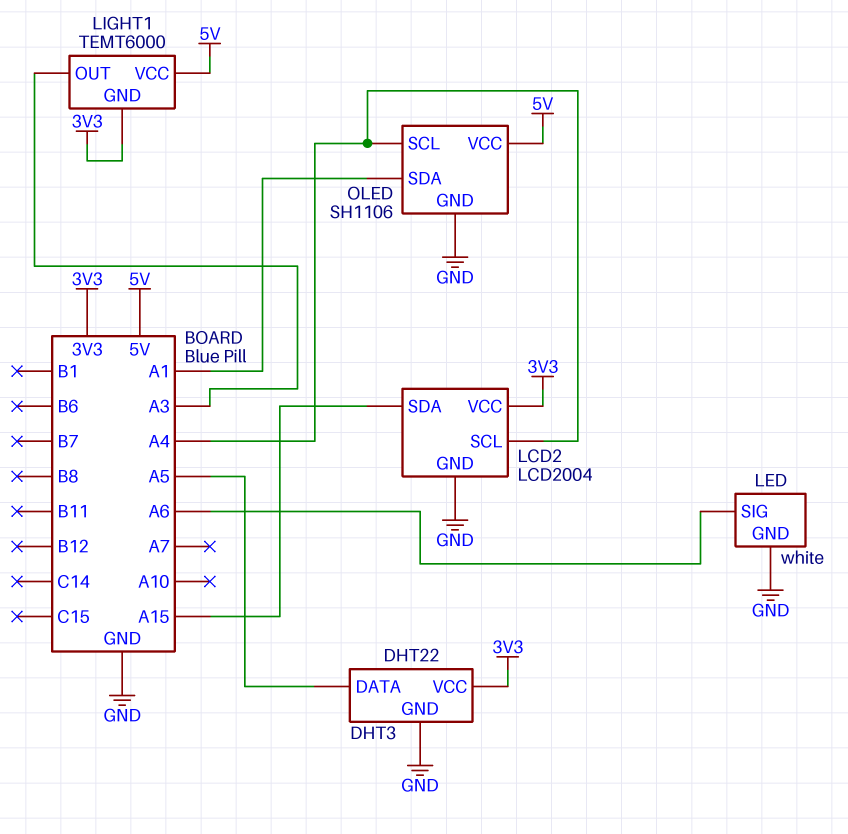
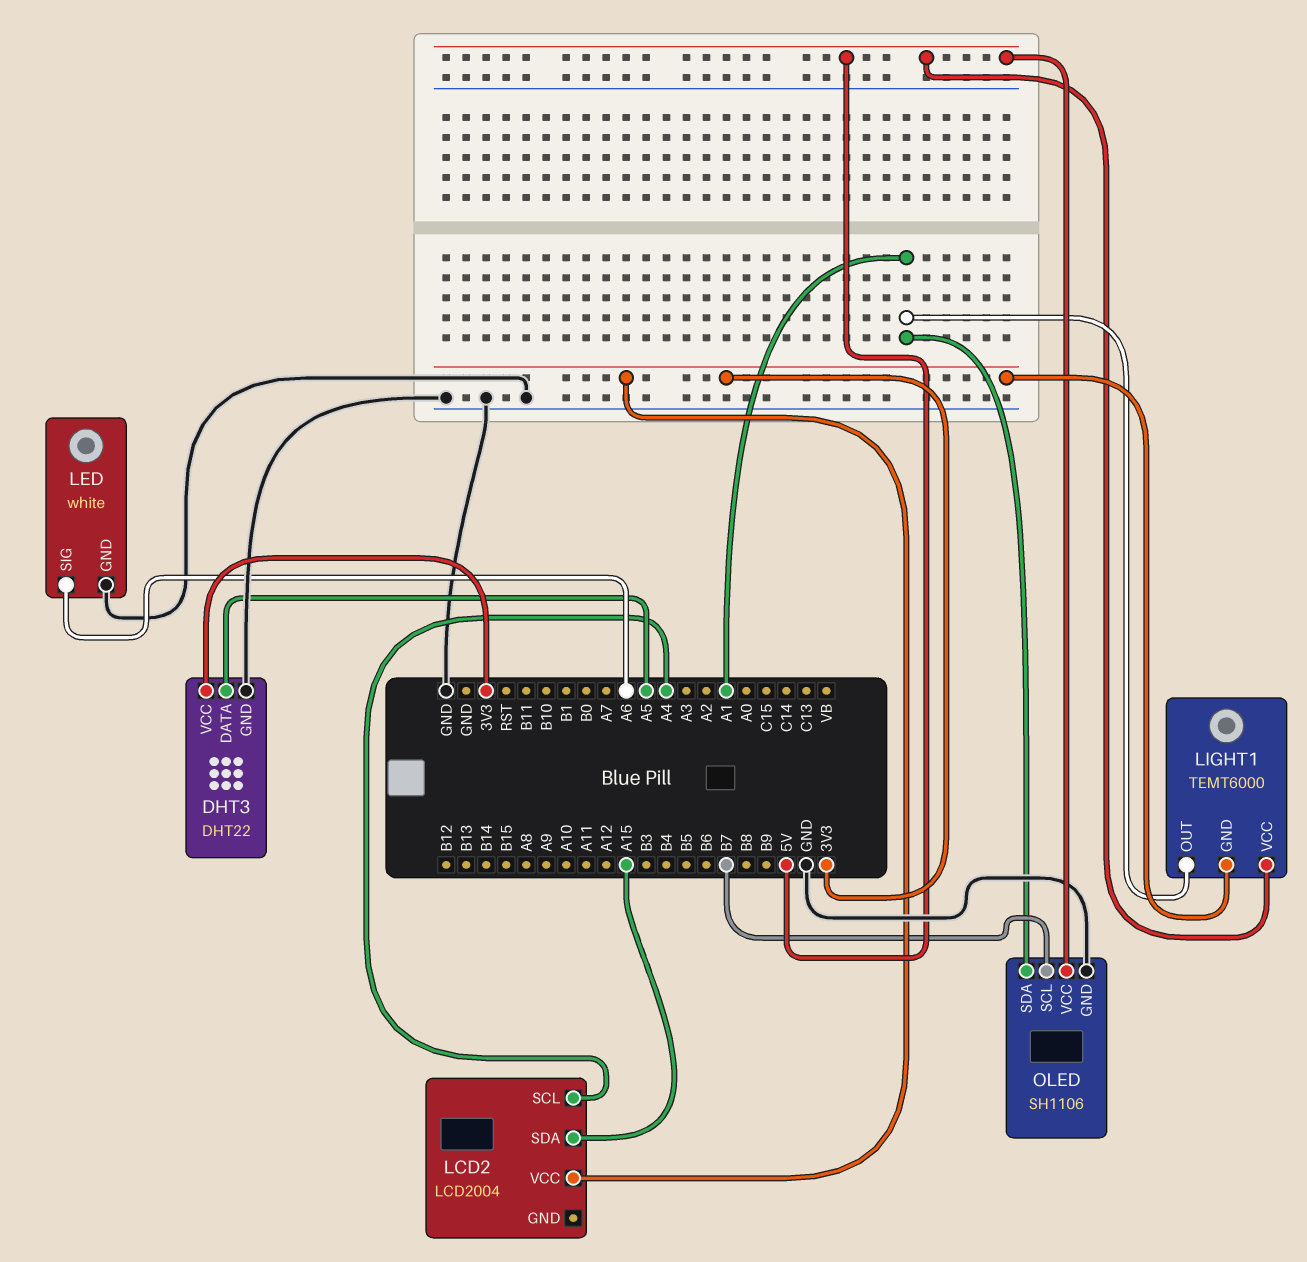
LCD2 pin GND: GND -> none
LIGHT1 pin OUT: A3 -> A1
OLED pin SCL: A4 -> B7

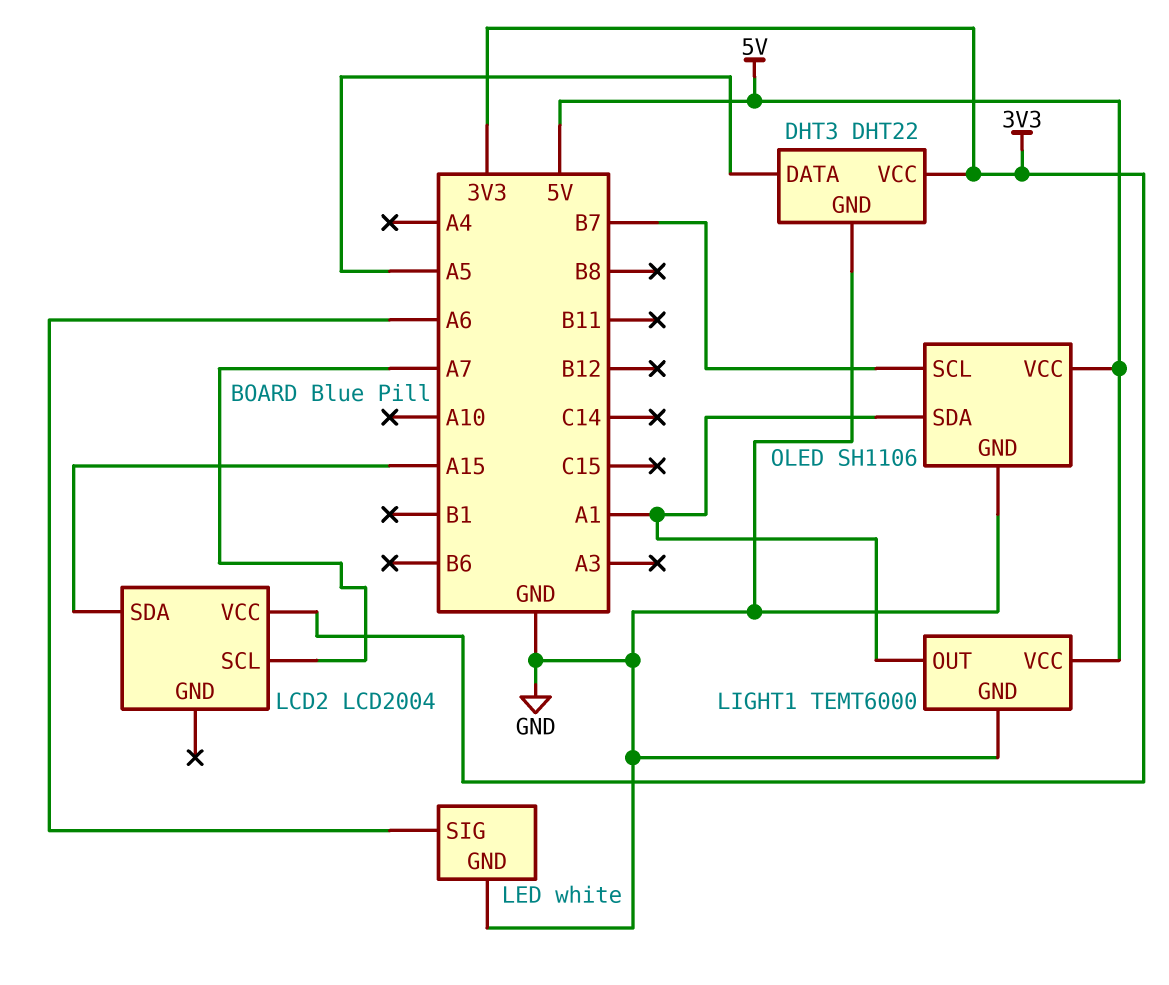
LCD2 pin SCL: A4 -> A7
LIGHT1 pin GND: 3V3 -> GND

